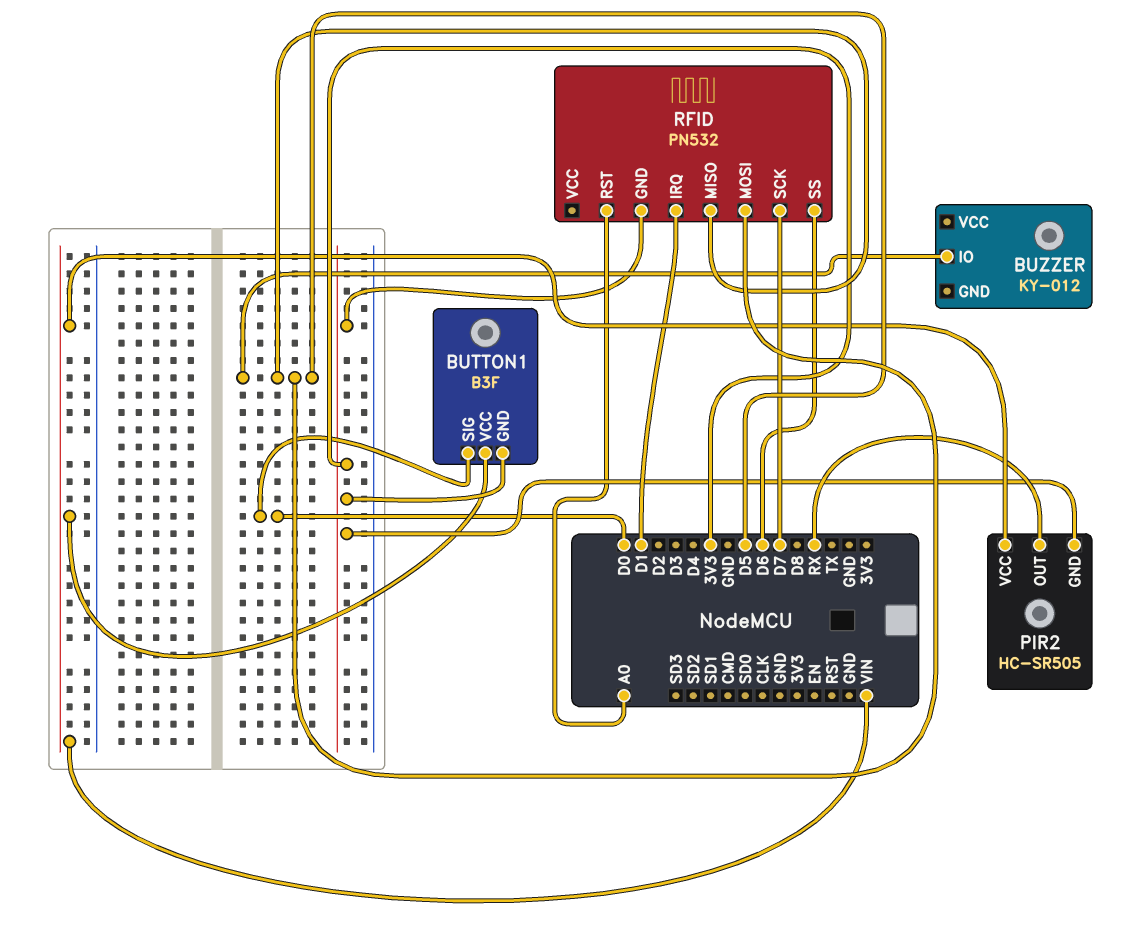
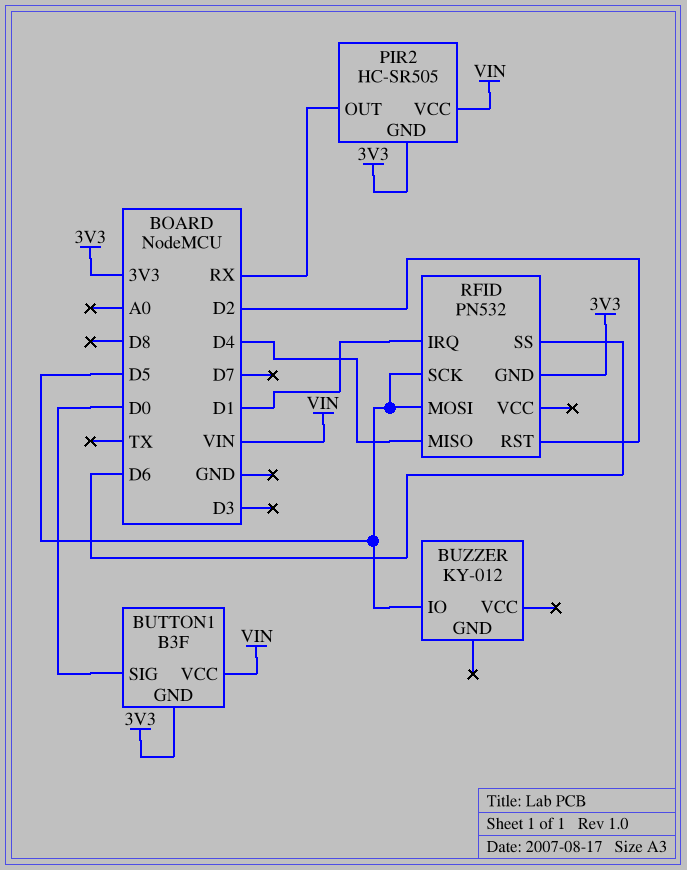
RFID pin MISO: D5 -> D4
RFID pin RST: A0 -> D2
RFID pin SCK: D7 -> D5

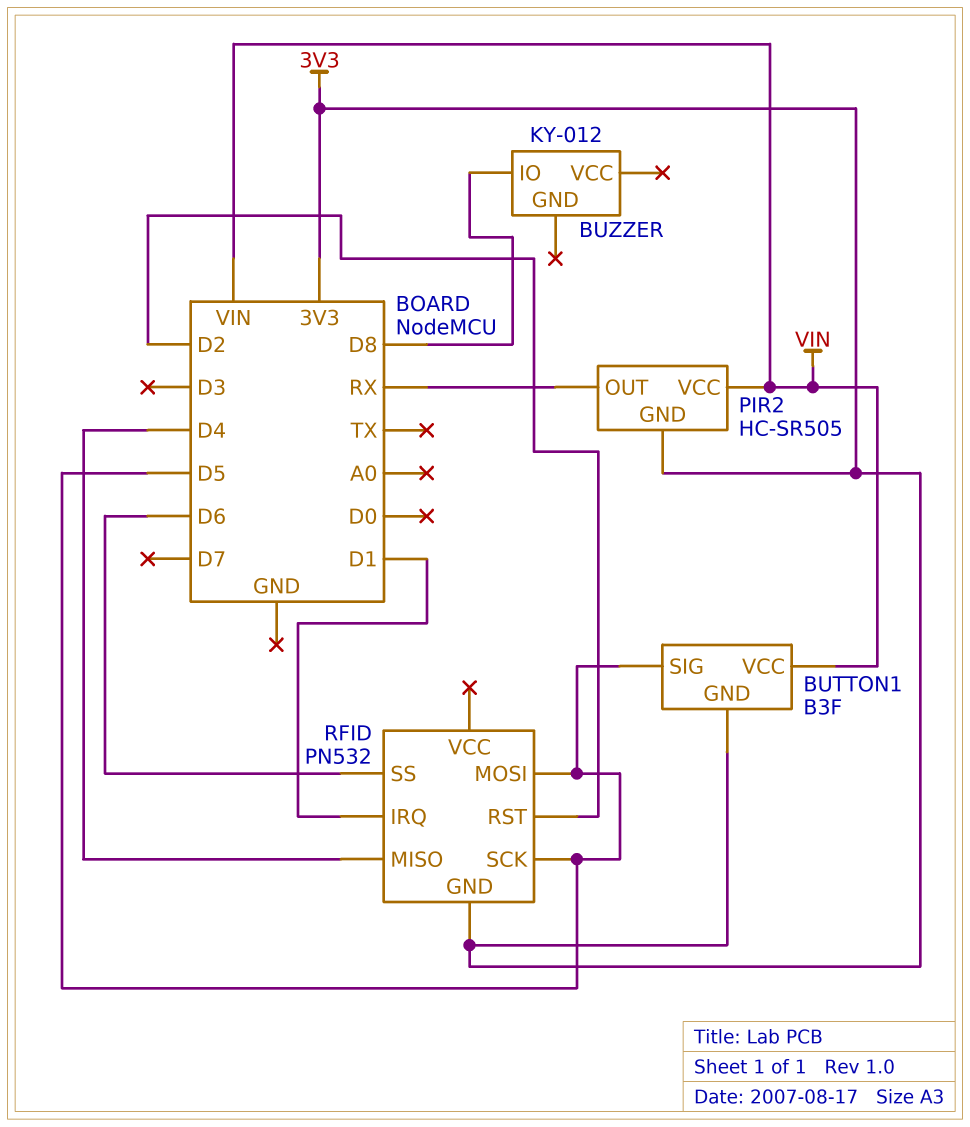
BUTTON1 pin SIG: D0 -> D5
BUZZER pin IO: D5 -> D8

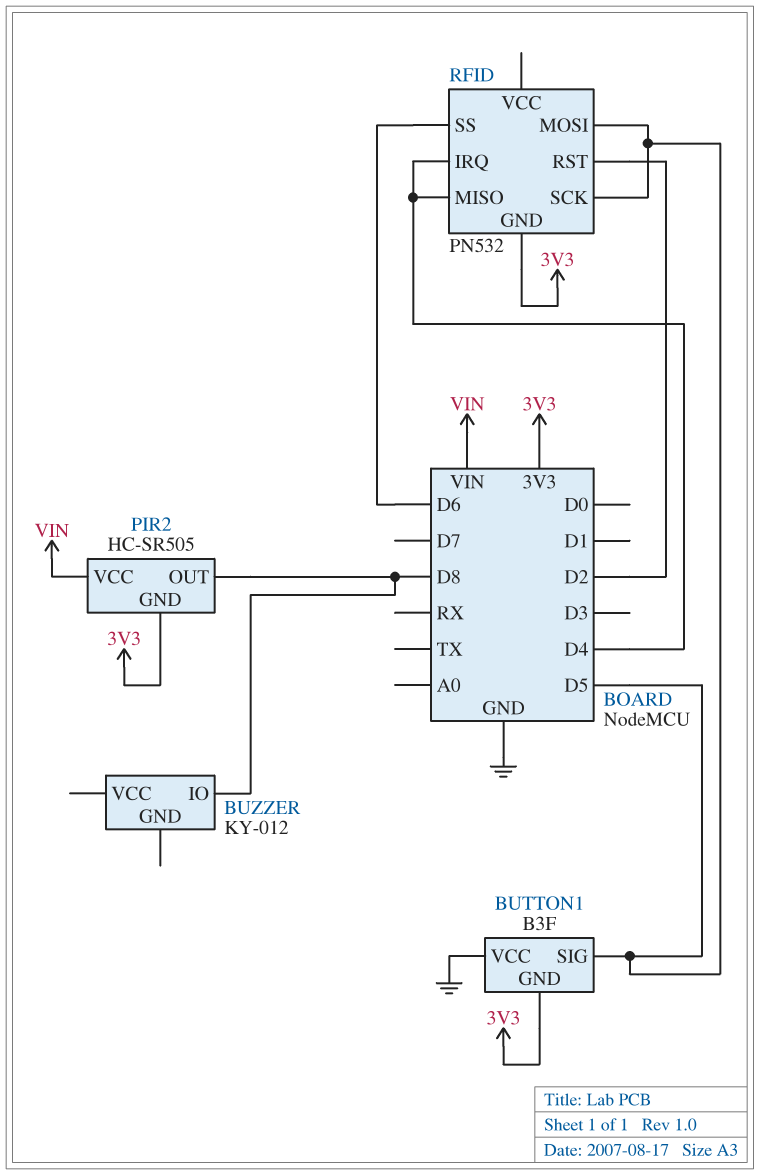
BUTTON1 pin VCC: VIN -> GND
PIR2 pin OUT: RX -> D8
RFID pin IRQ: D1 -> D4

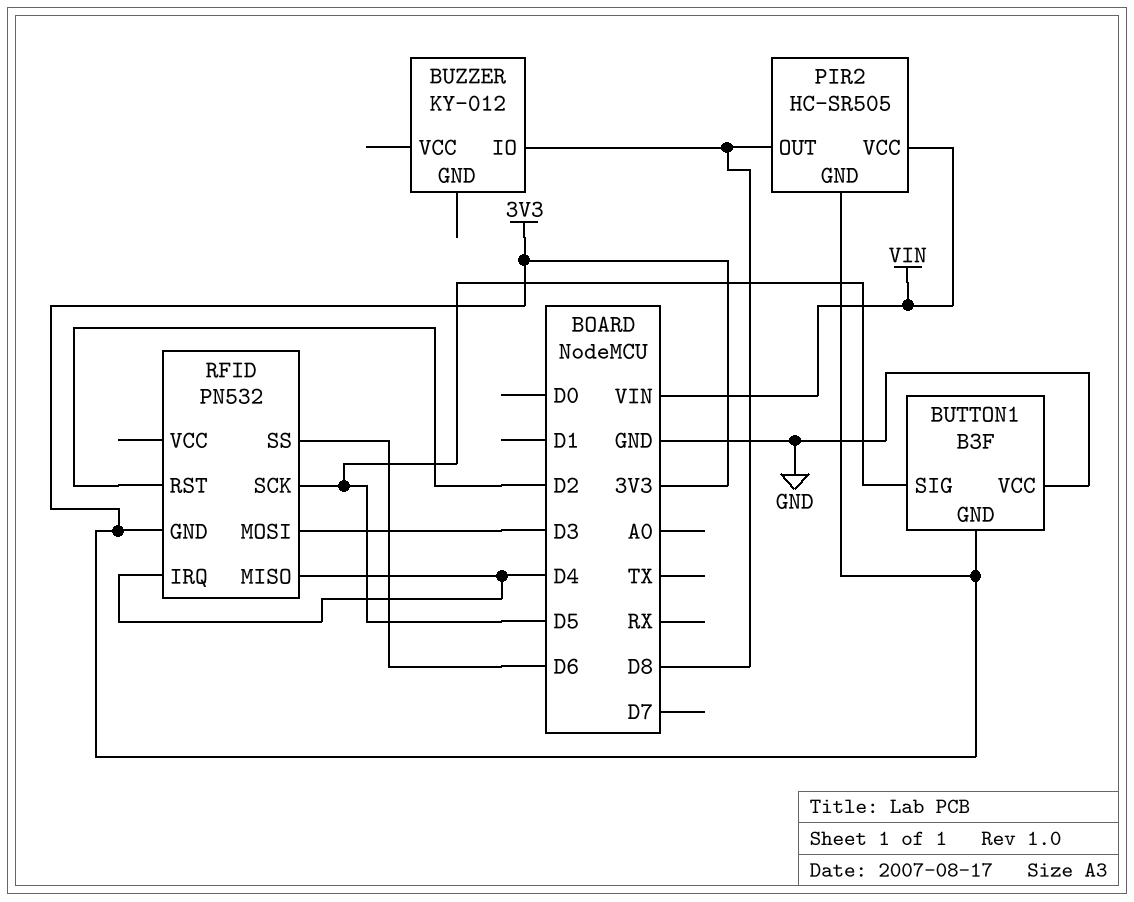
RFID pin MOSI: D5 -> D3

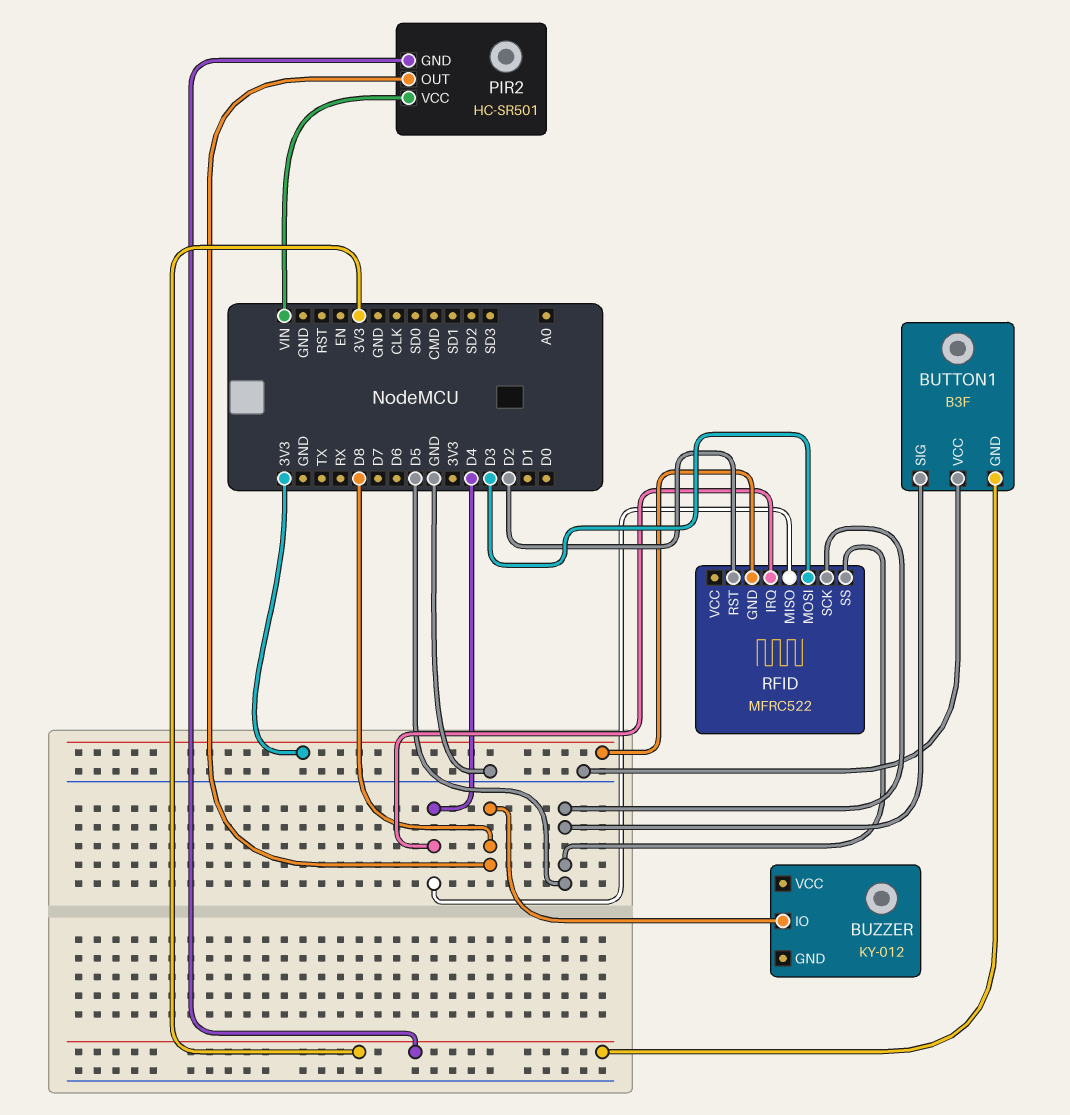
PIR2: HC-SR505 -> HC-SR501
RFID: PN532 -> MFRC522
RFID pin SS: D6 -> D5

